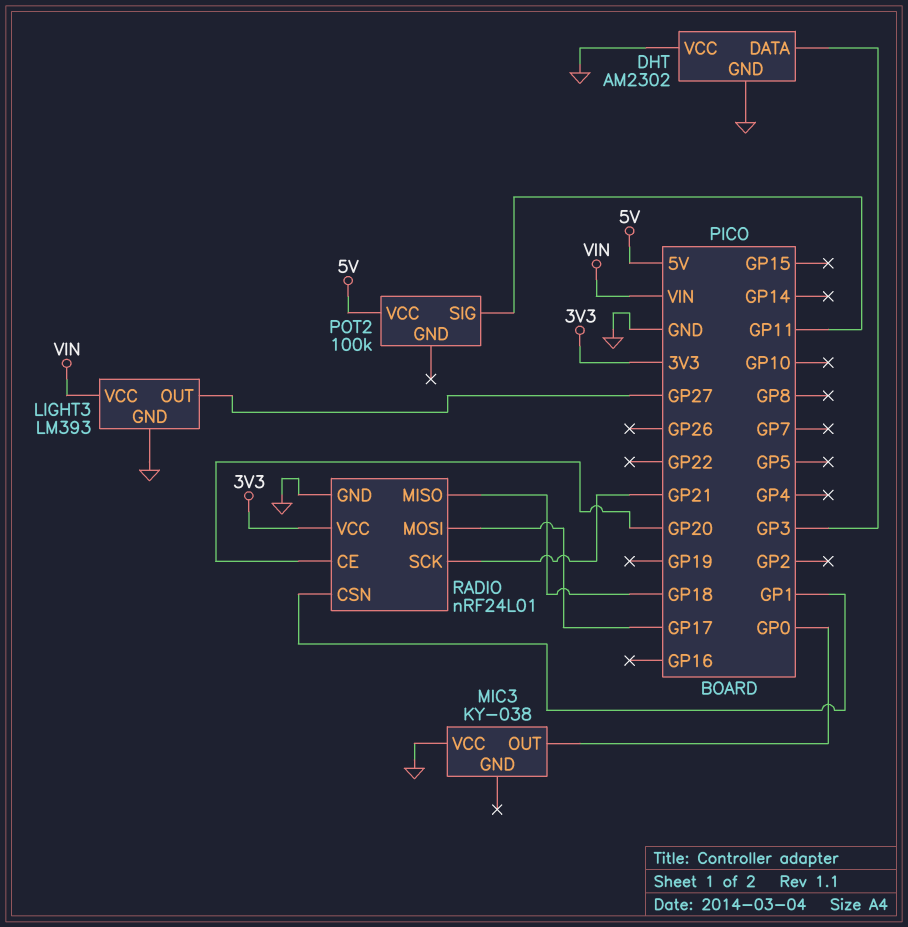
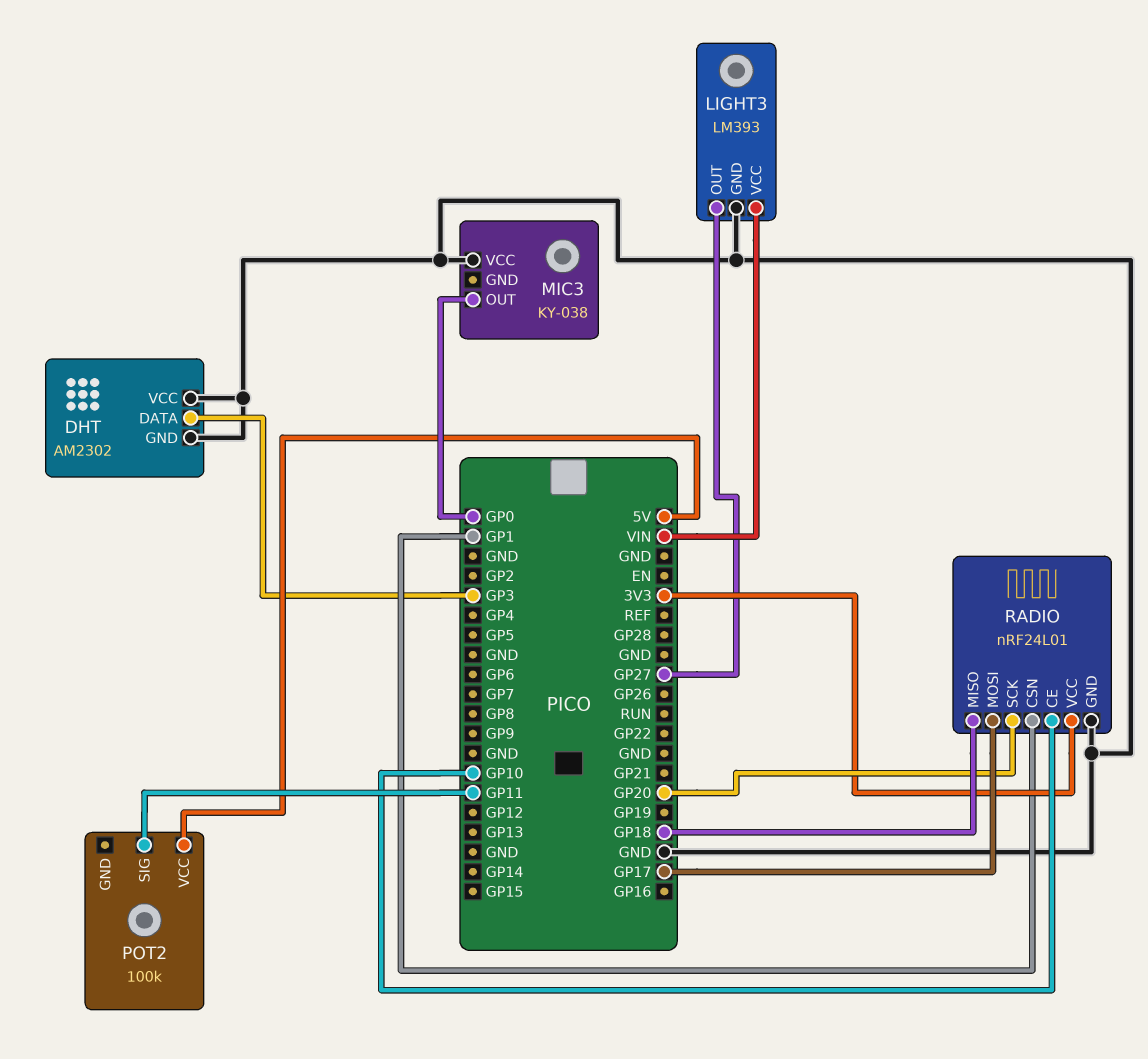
RADIO pin CE: GP20 -> GP10
RADIO pin SCK: GP21 -> GP20

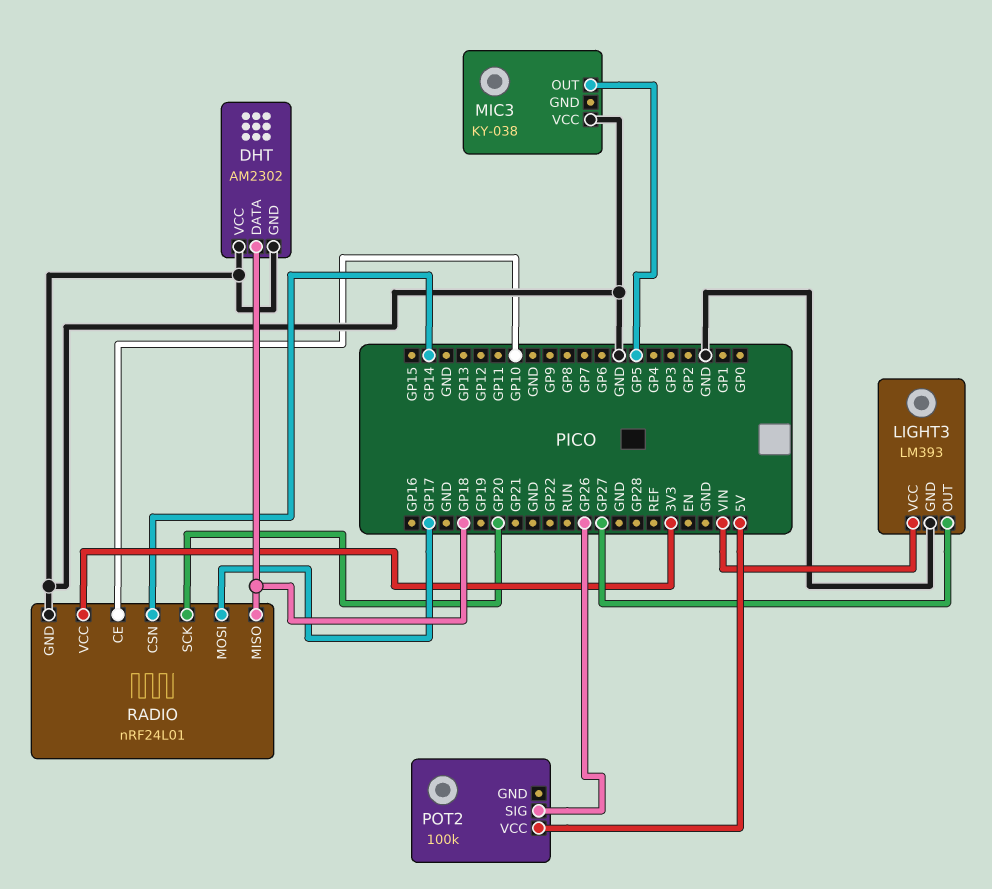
DHT pin DATA: GP3 -> GP18
MIC3 pin OUT: GP0 -> GP5
POT2 pin SIG: GP11 -> GP26
RADIO pin CSN: GP1 -> GP14

